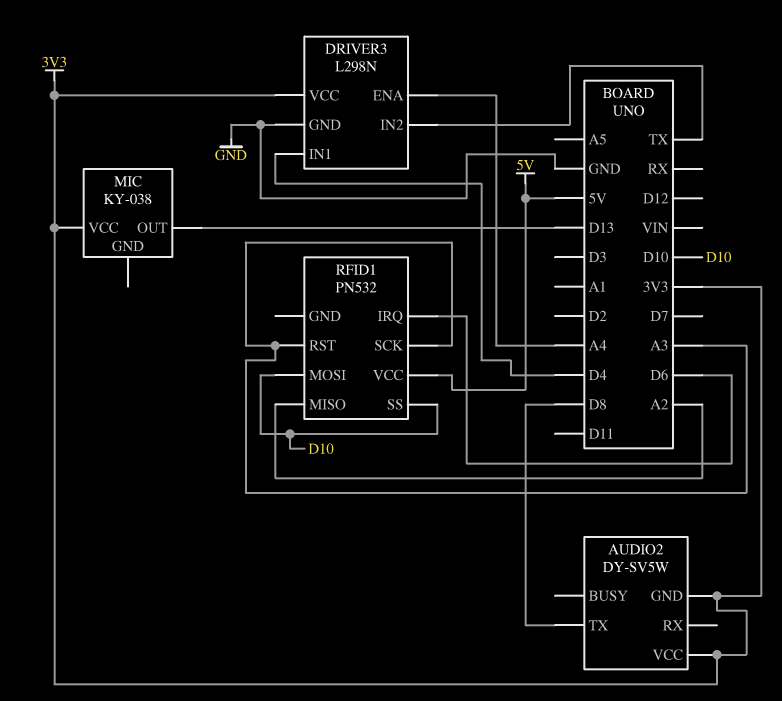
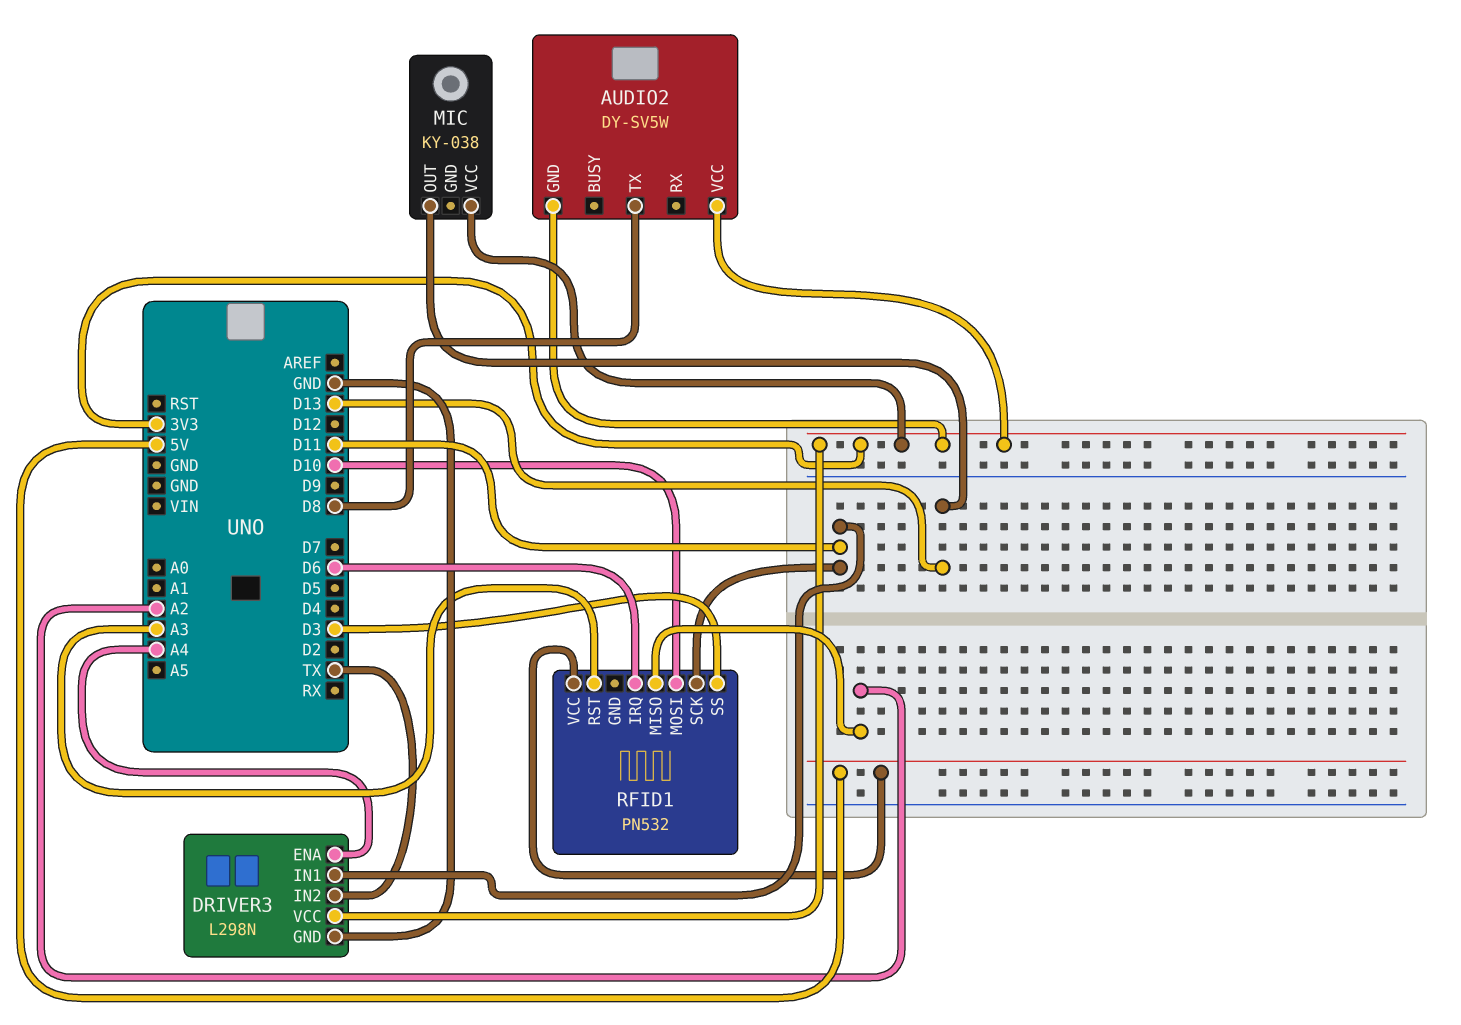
DRIVER3 pin IN1: D4 -> D11
RFID1 pin SCK: A3 -> D11
RFID1 pin SS: D10 -> D3

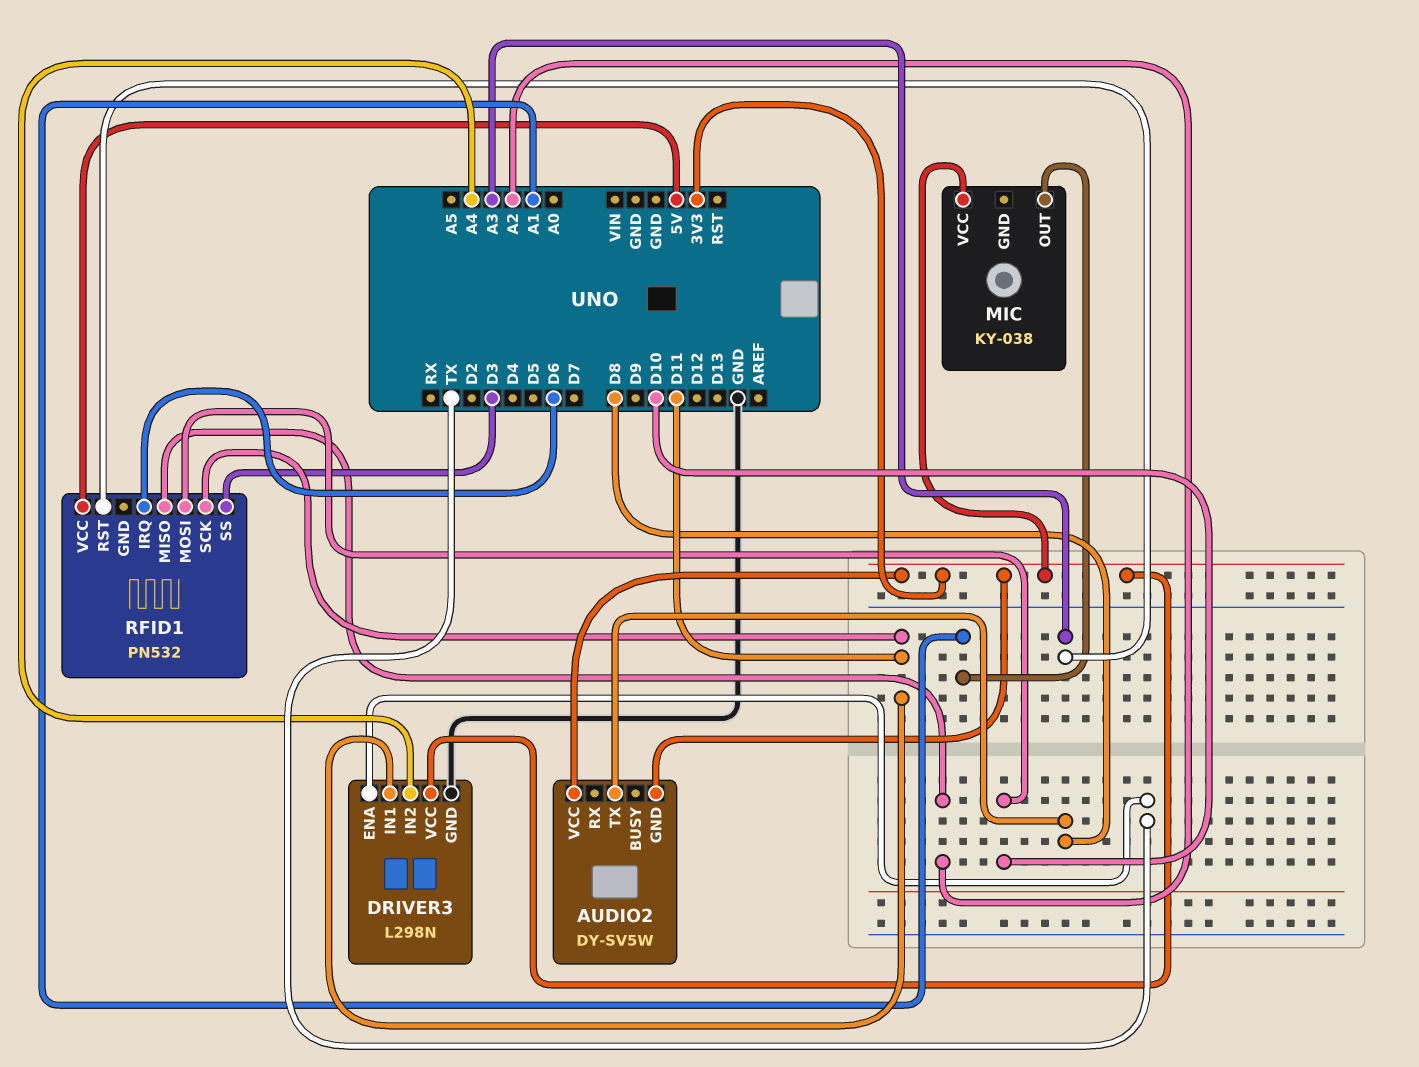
DRIVER3 pin ENA: A4 -> TX
DRIVER3 pin IN2: TX -> A4
MIC pin OUT: D13 -> A1

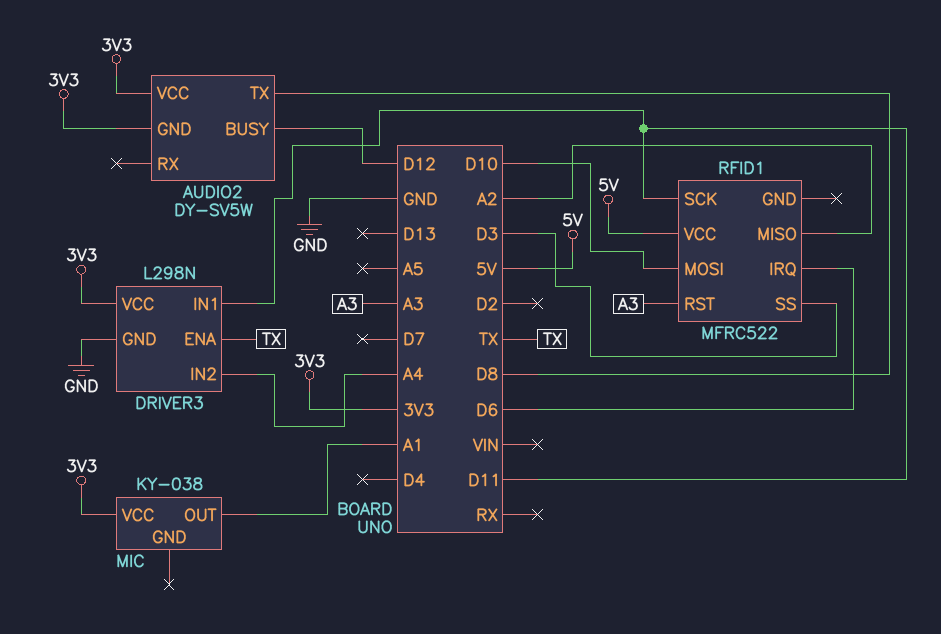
AUDIO2 pin BUSY: none -> D12
RFID1: PN532 -> MFRC522

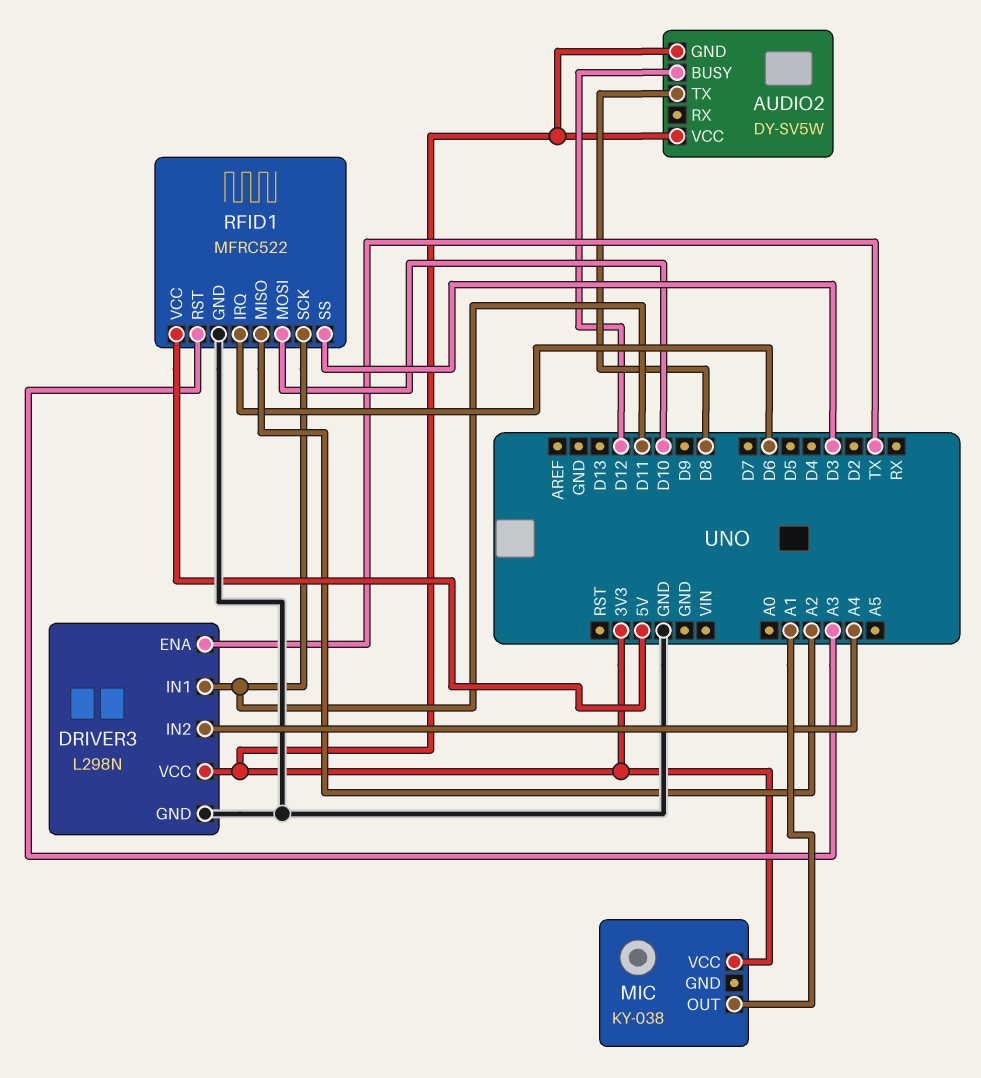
RFID1 pin GND: none -> GND

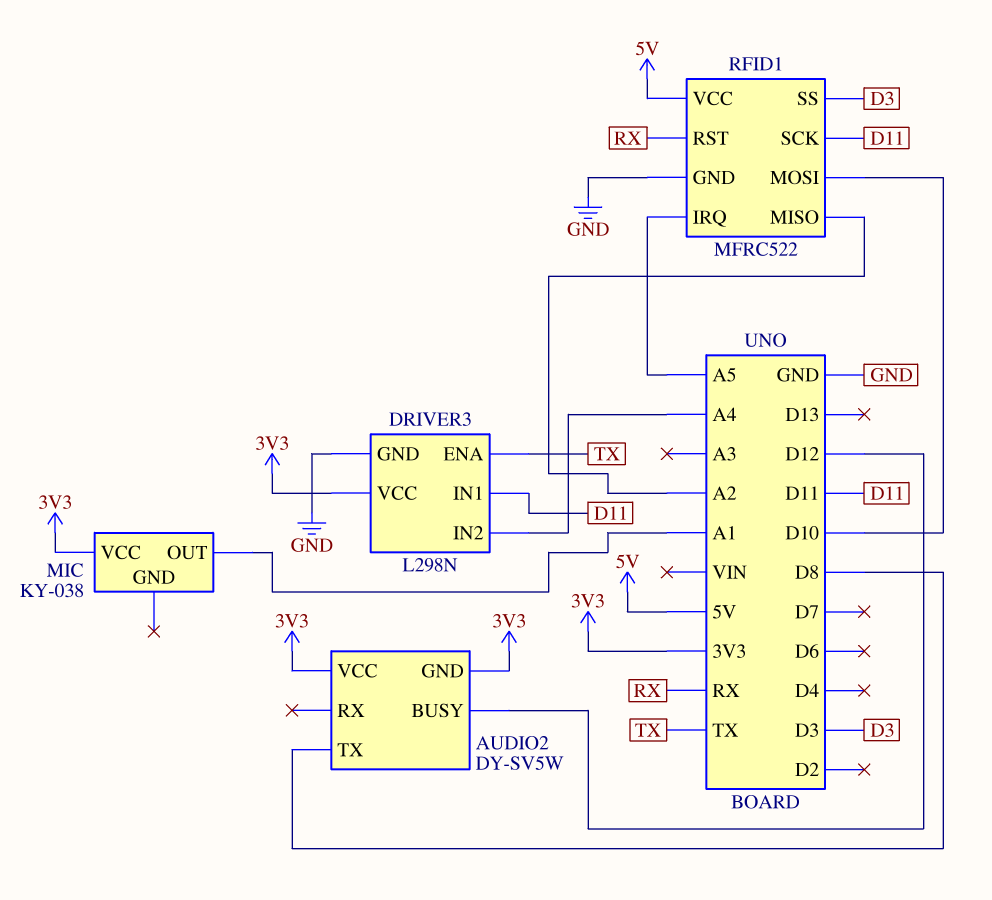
RFID1 pin IRQ: D6 -> A5
RFID1 pin RST: A3 -> RX

